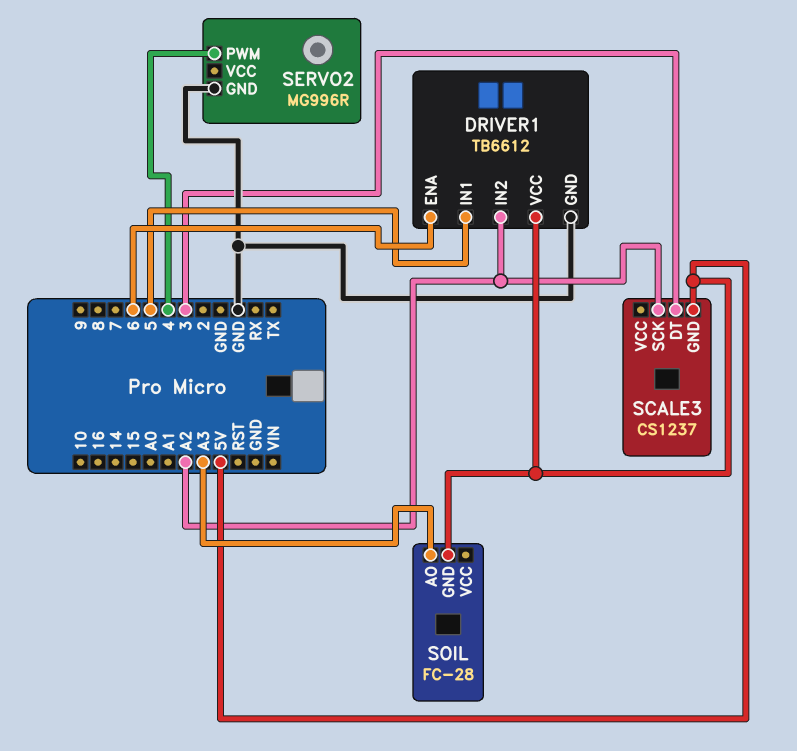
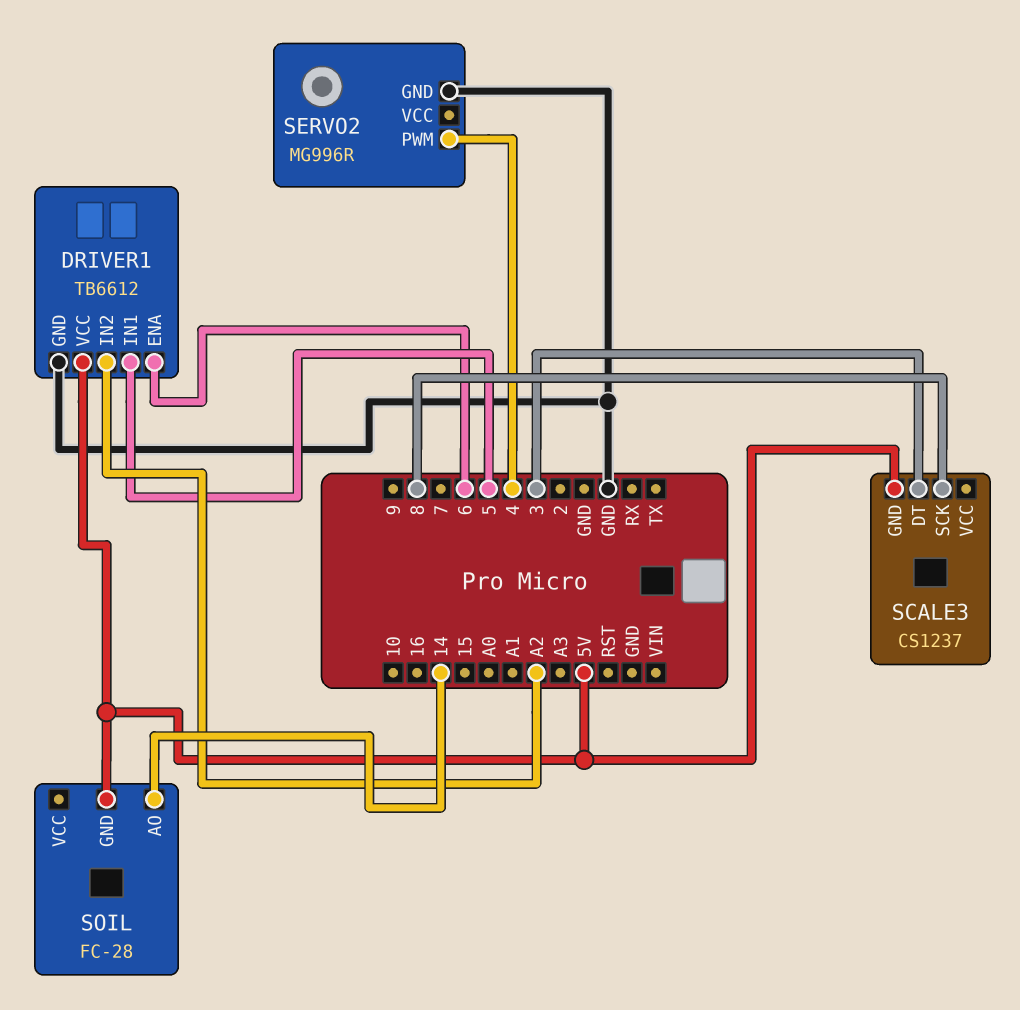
SCALE3 pin SCK: A2 -> 8
SOIL pin AO: A3 -> 14

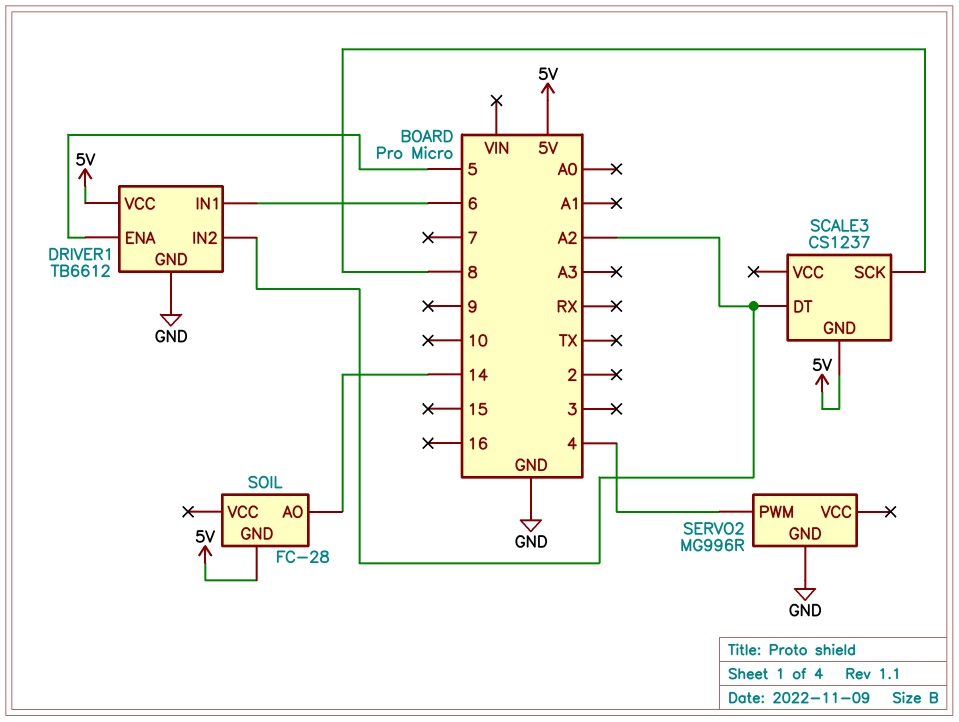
DRIVER1 pin ENA: 6 -> 5
DRIVER1 pin IN1: 5 -> 6
SCALE3 pin DT: 3 -> A2

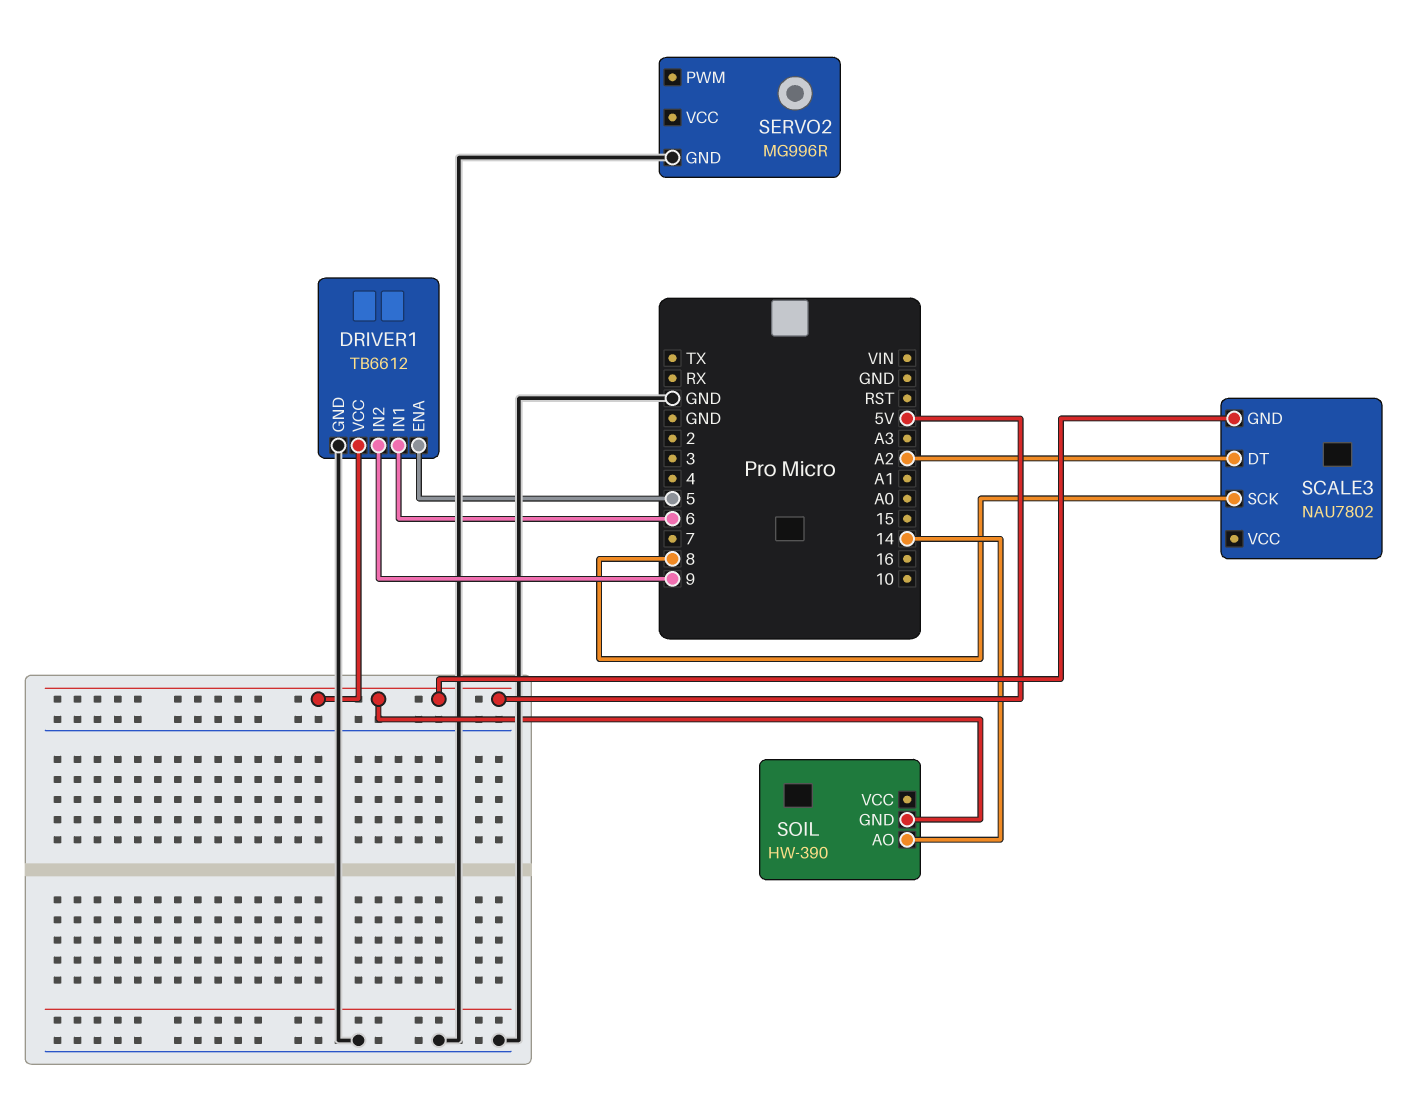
DRIVER1 pin IN2: A2 -> 9
SCALE3: CS1237 -> NAU7802
SERVO2 pin PWM: 4 -> none
SOIL: FC-28 -> HW-390

